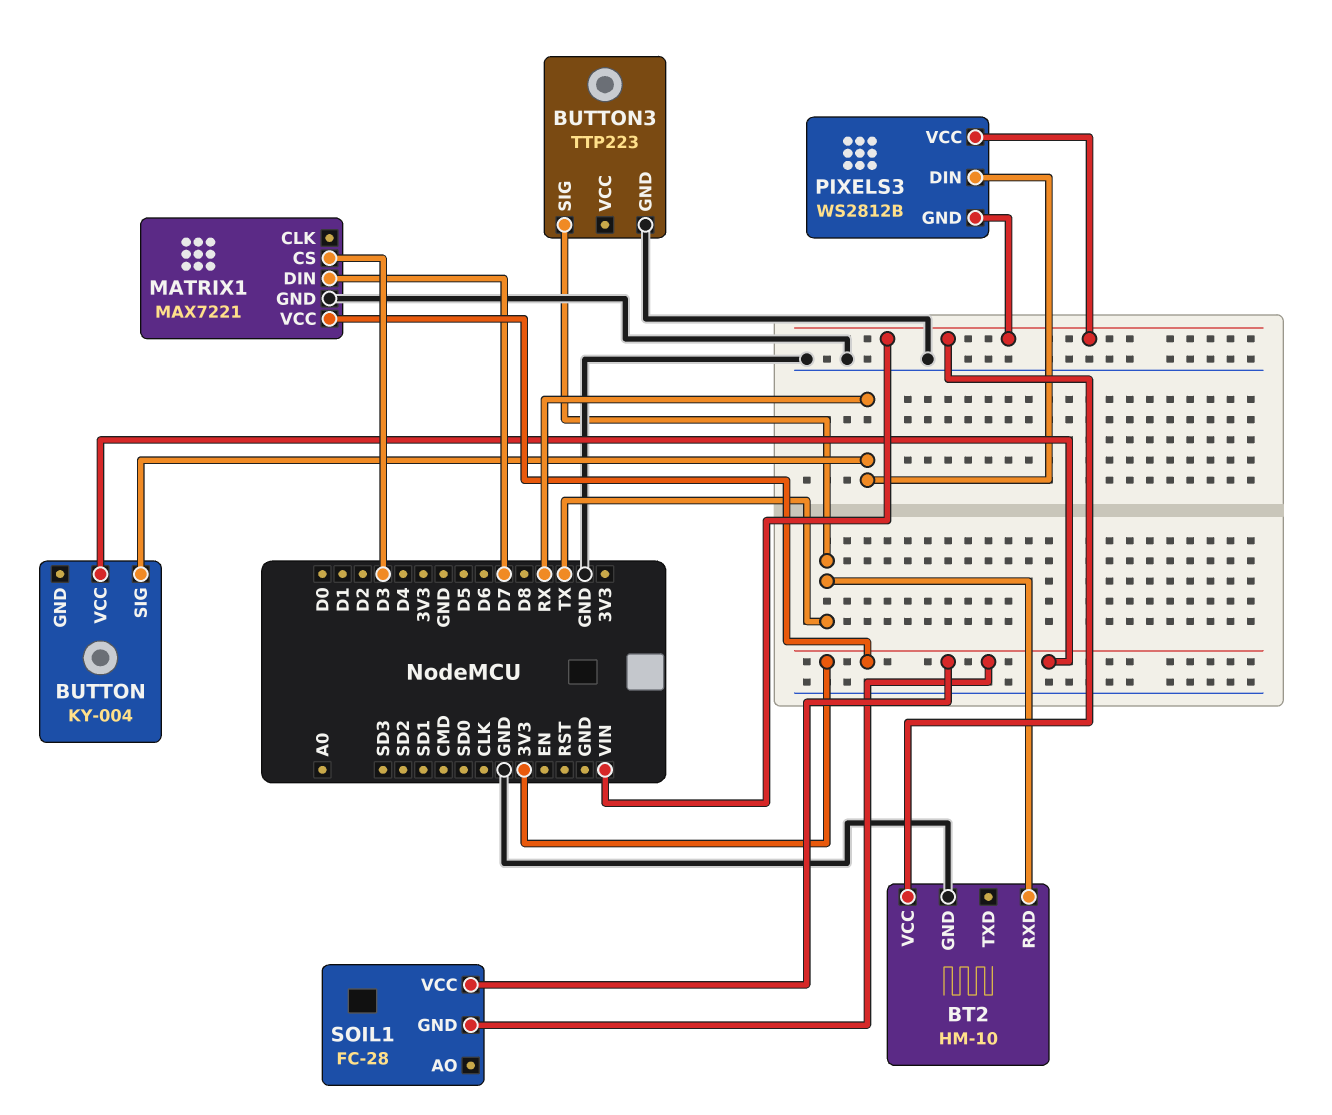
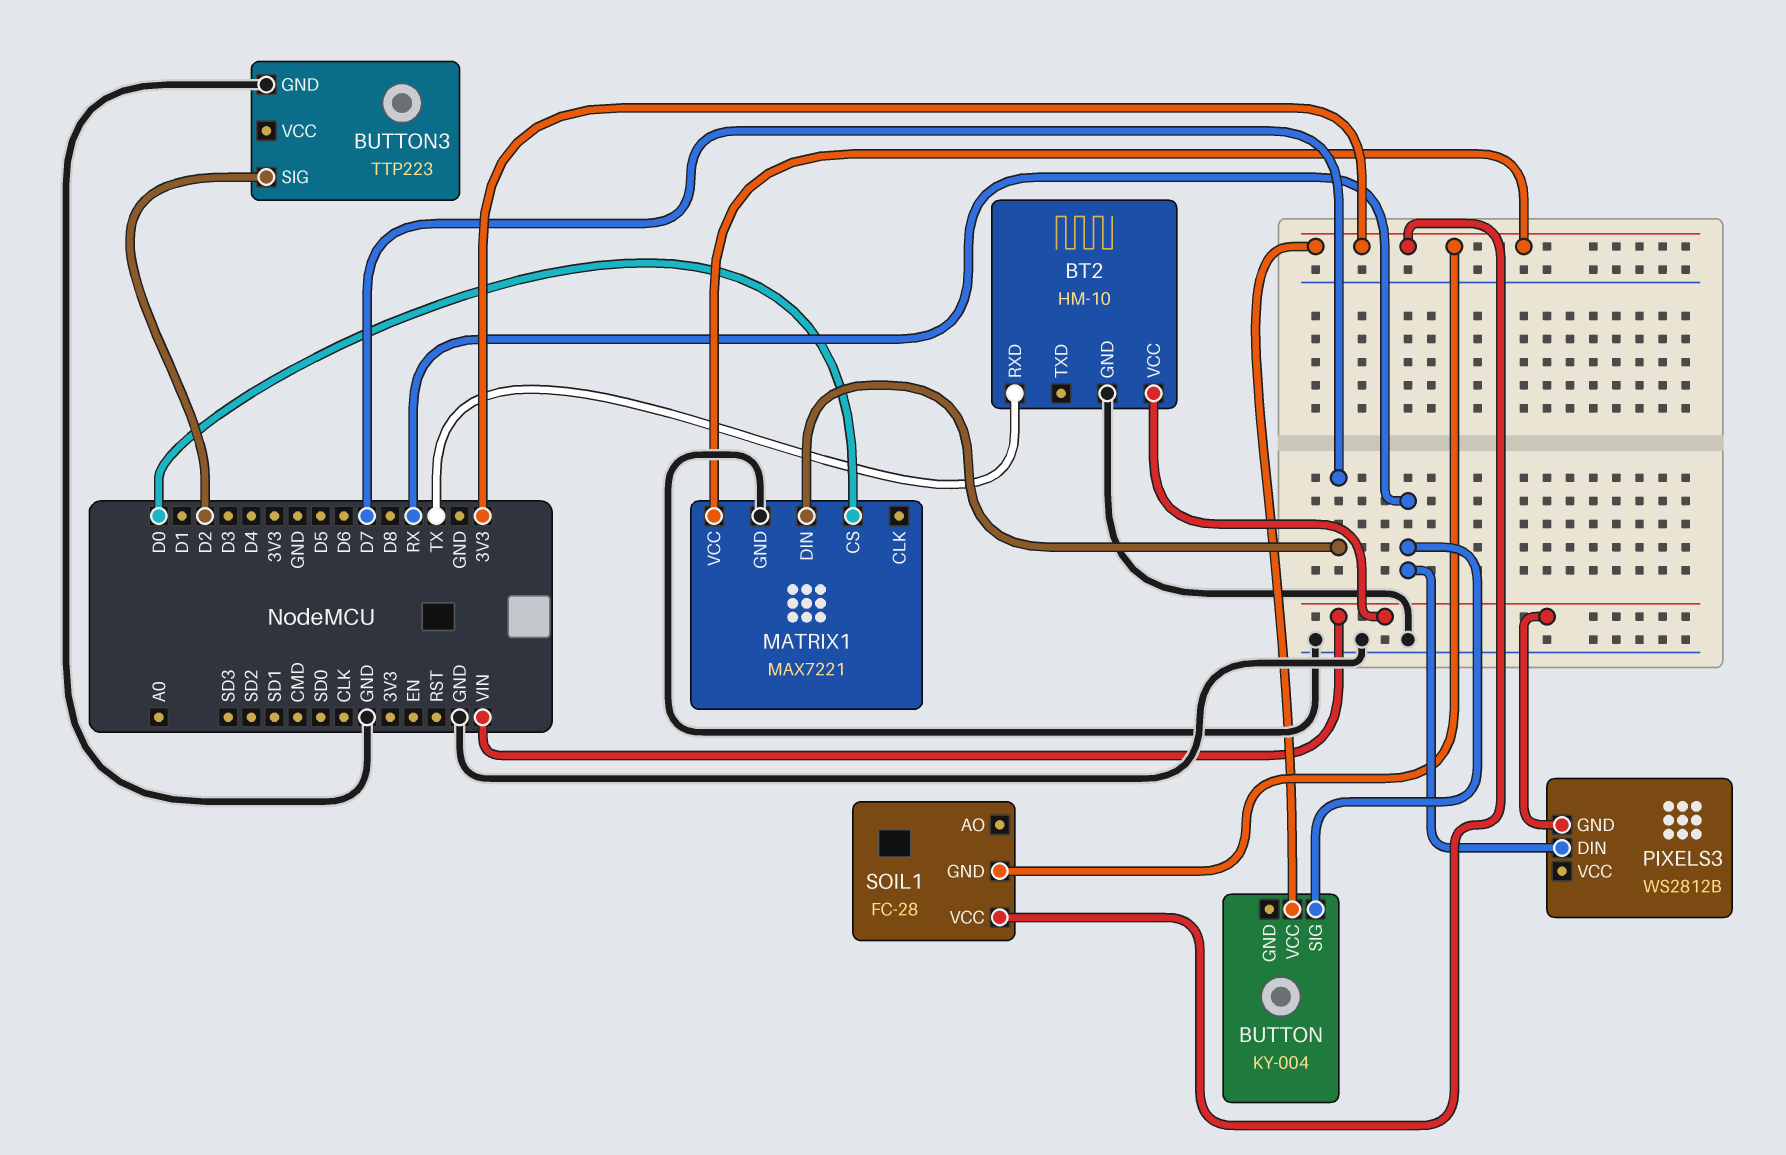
BUTTON3 pin SIG: TX -> D2
MATRIX1 pin CS: D3 -> D0
PIXELS3 pin VCC: VIN -> none

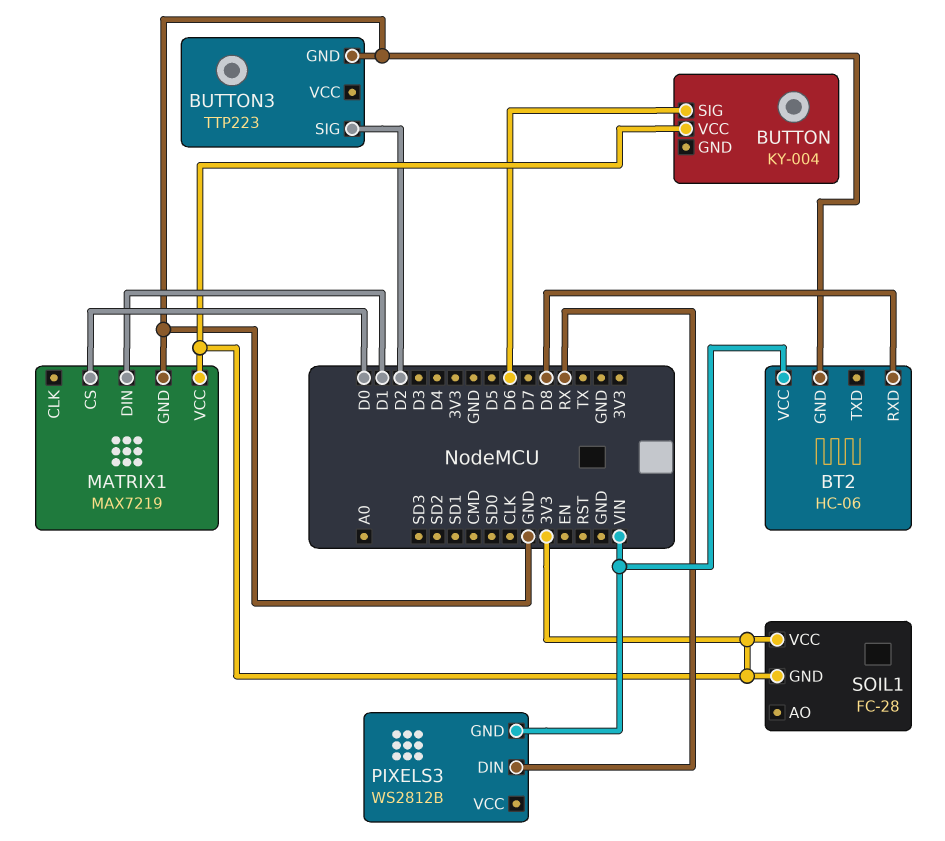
BT2: HM-10 -> HC-06
BT2 pin RXD: TX -> D8
BUTTON pin SIG: RX -> D6
MATRIX1: MAX7221 -> MAX7219
MATRIX1 pin DIN: D7 -> D1

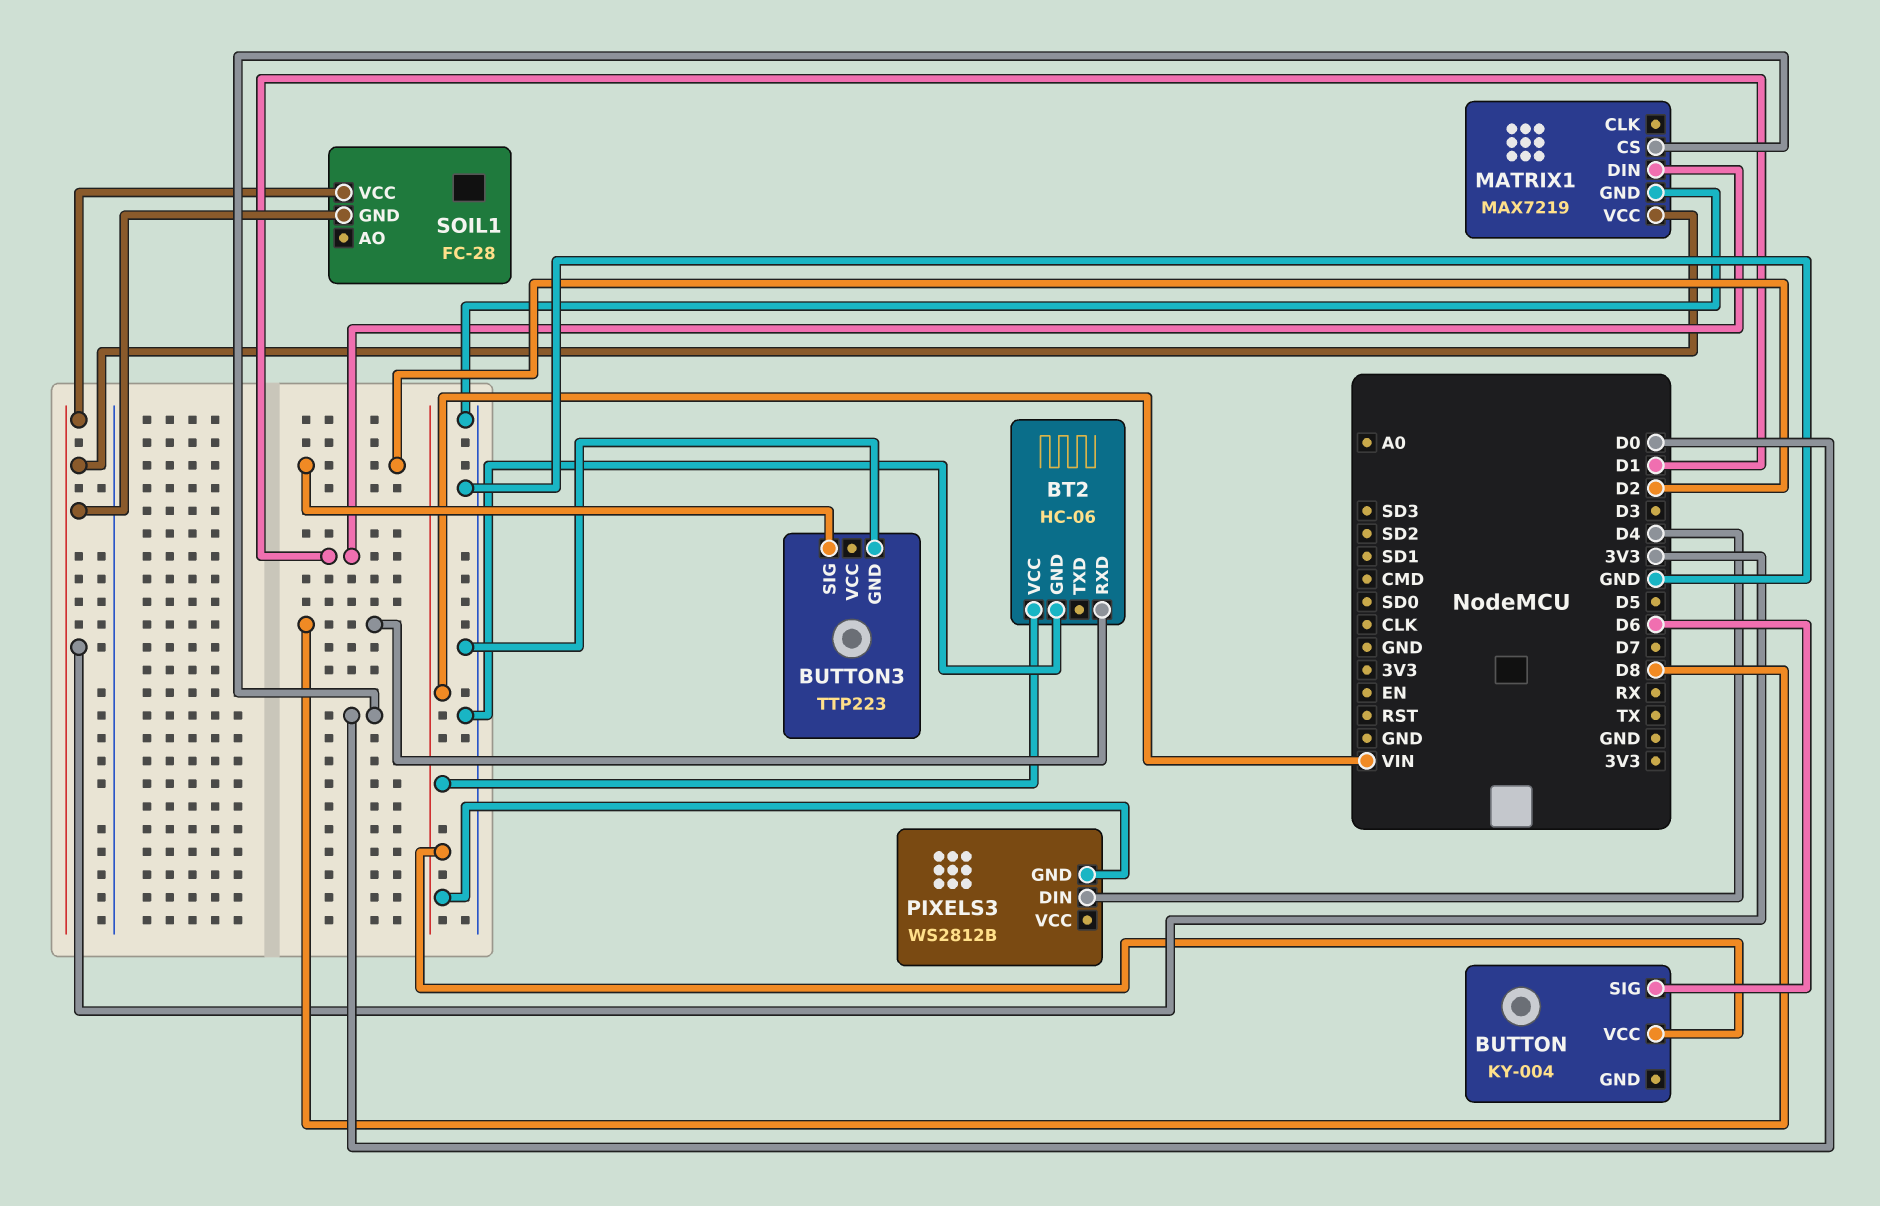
BUTTON pin VCC: 3V3 -> VIN
PIXELS3 pin DIN: RX -> D4

